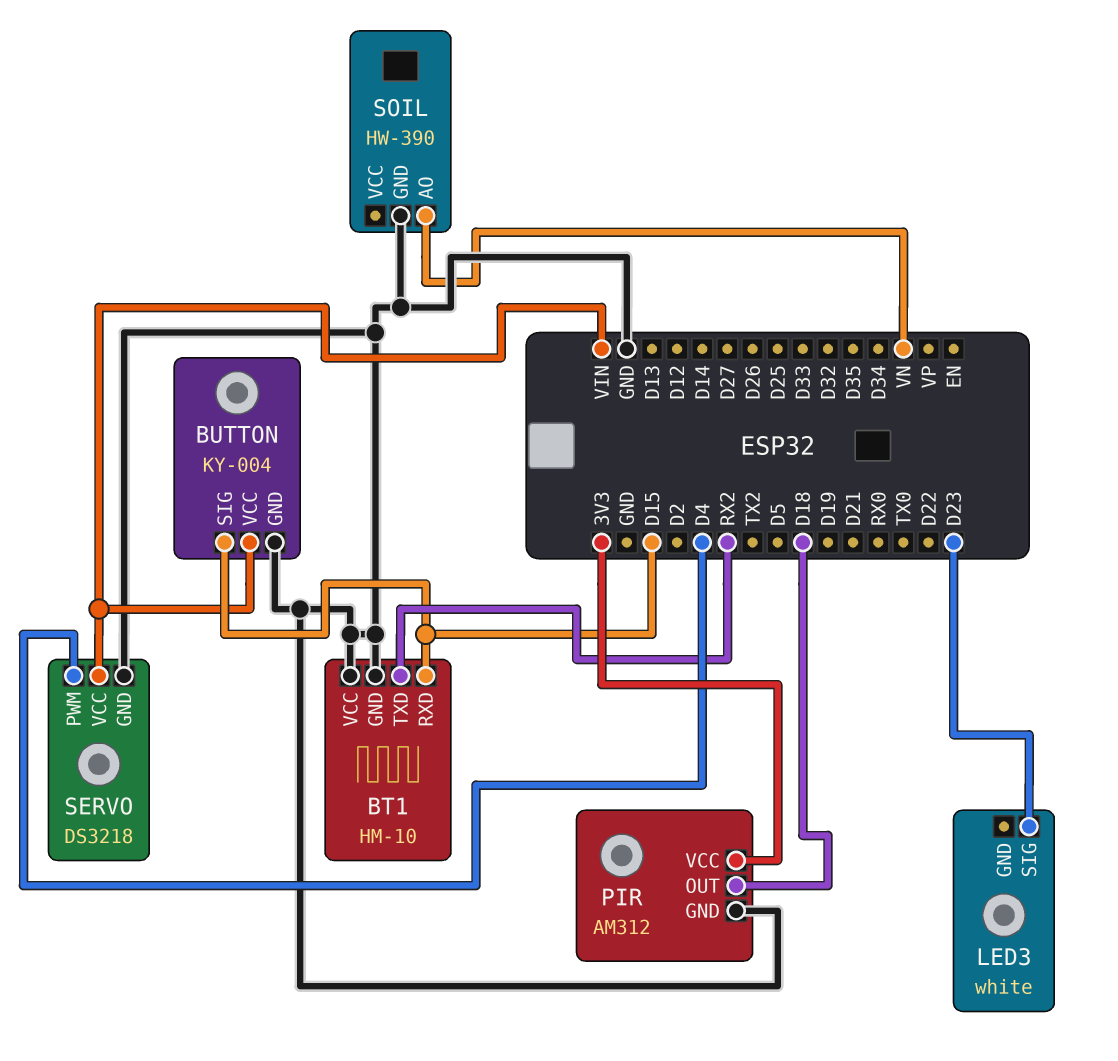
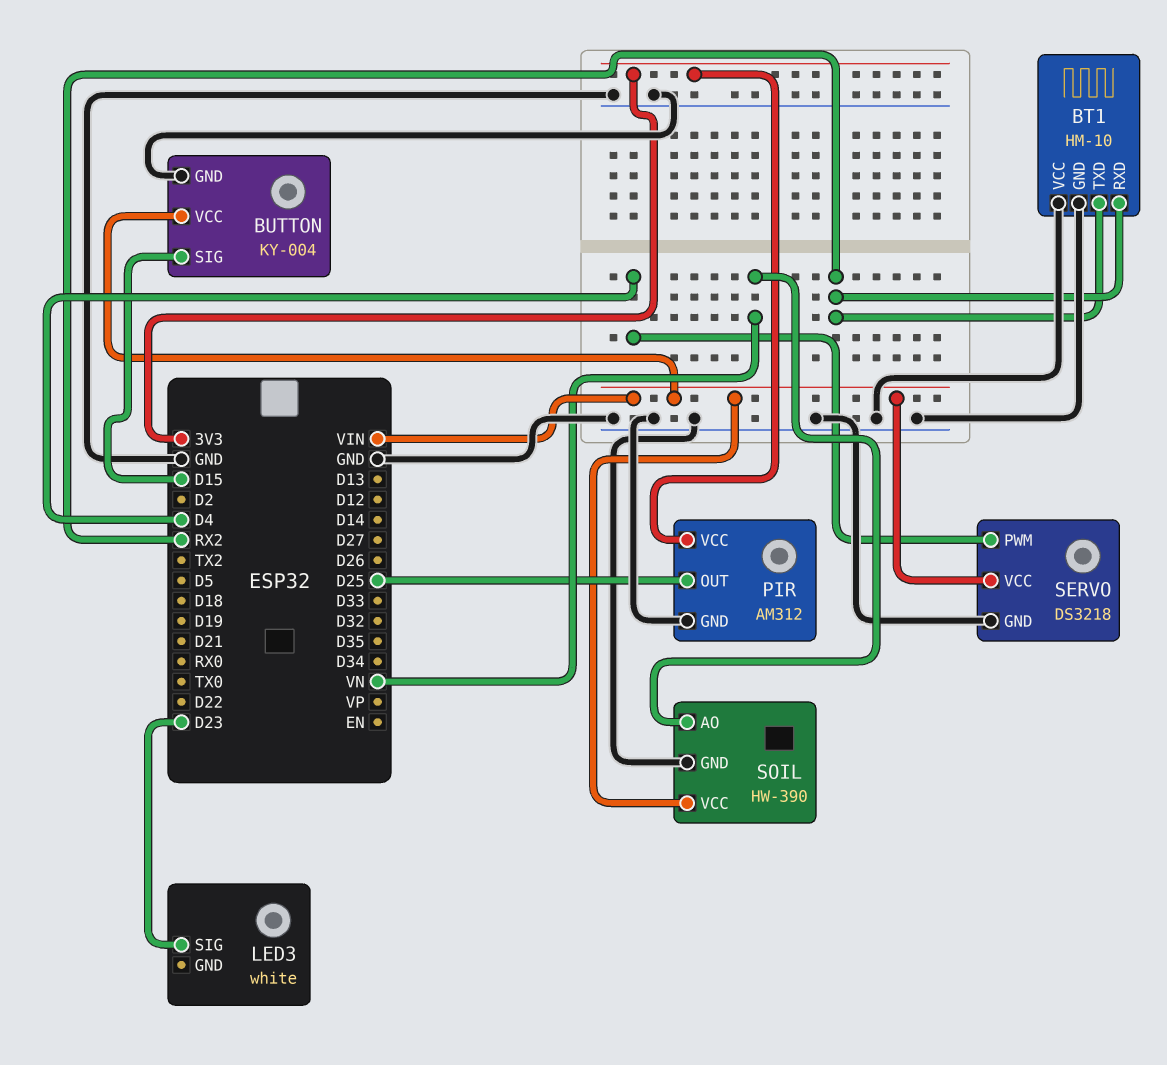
BT1 pin RXD: D15 -> RX2
PIR pin OUT: D18 -> D25
SOIL pin VCC: none -> VIN

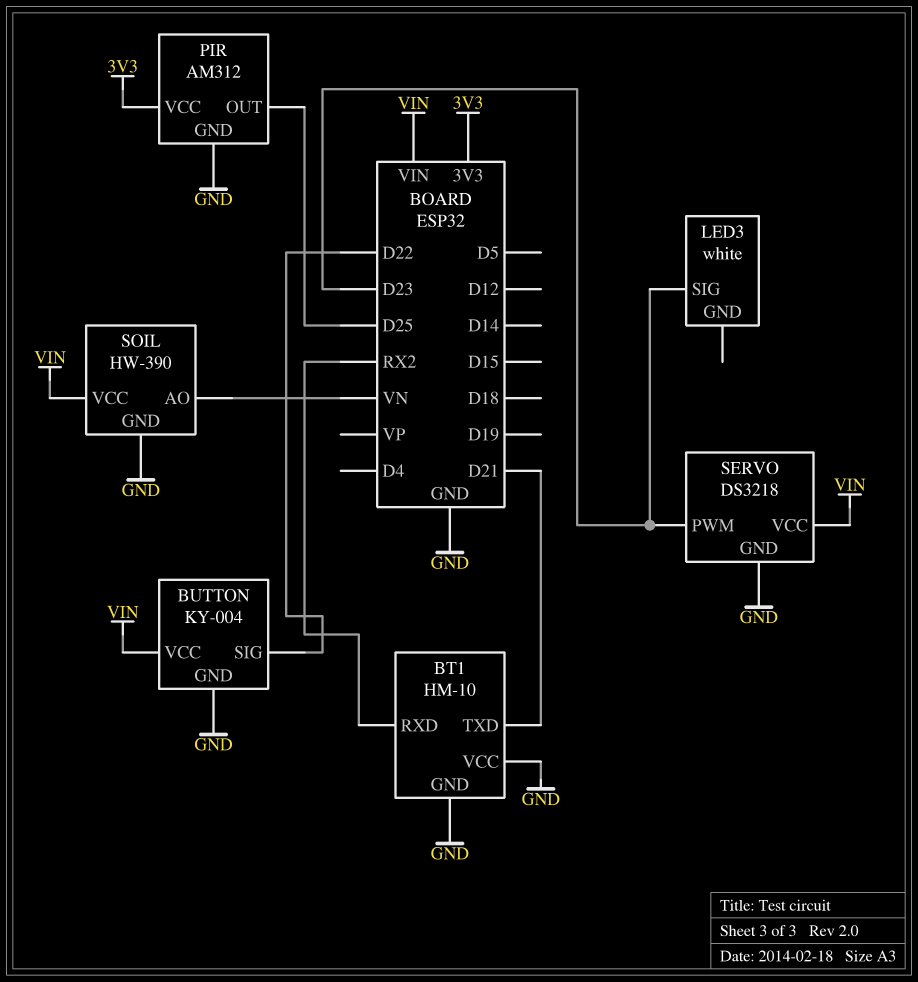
BT1 pin TXD: RX2 -> D21
BUTTON pin SIG: D15 -> D22
SERVO pin PWM: D4 -> D23

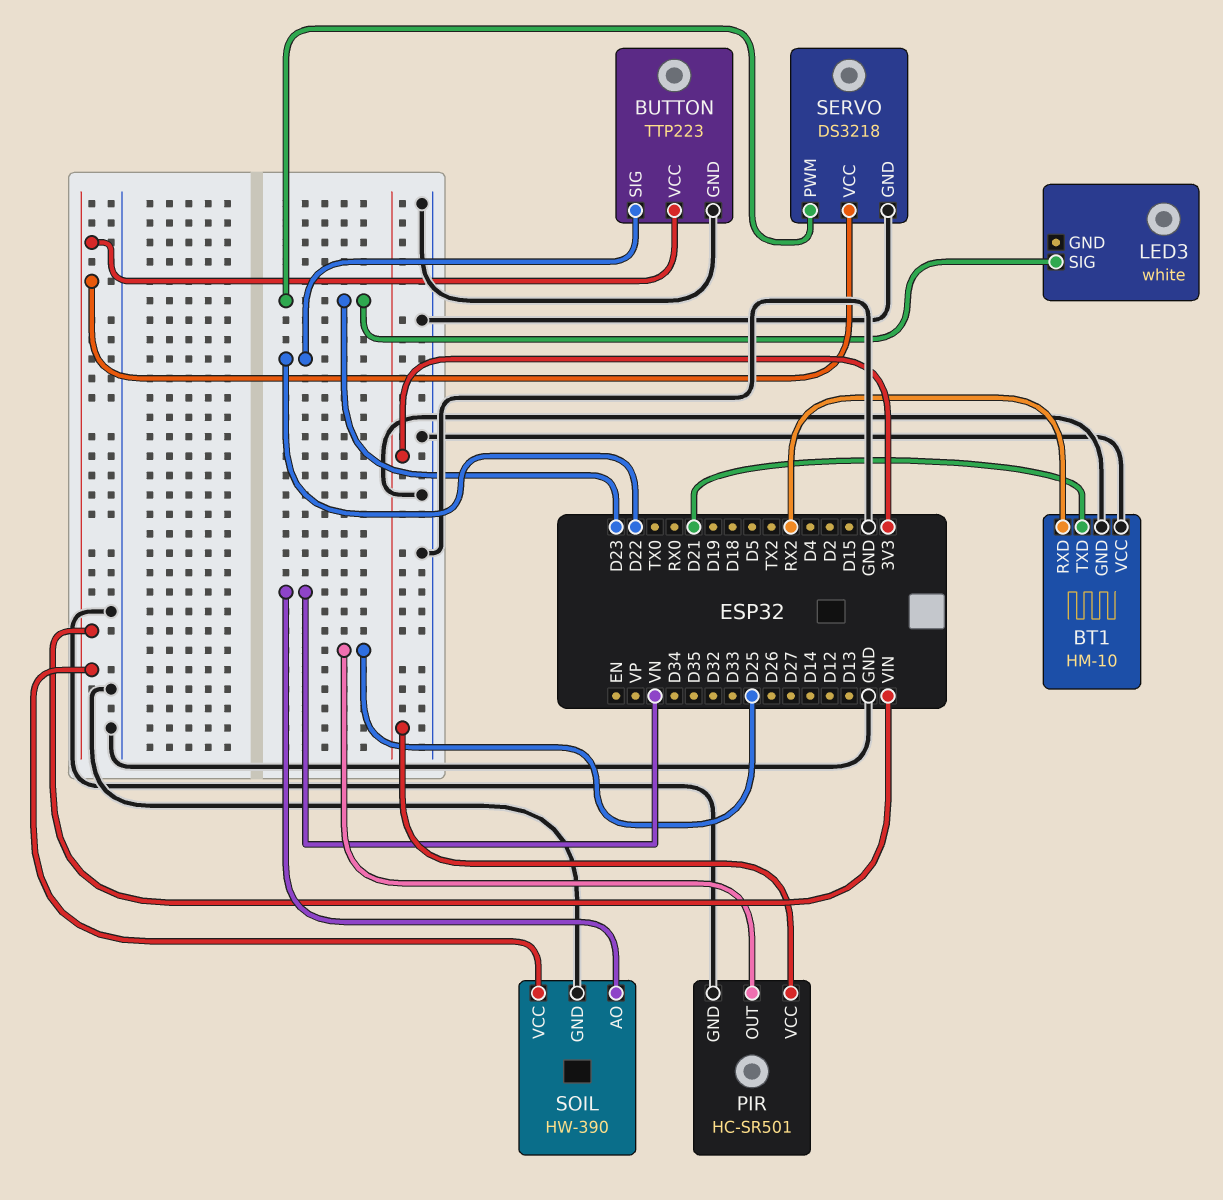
BUTTON: KY-004 -> TTP223
PIR: AM312 -> HC-SR501

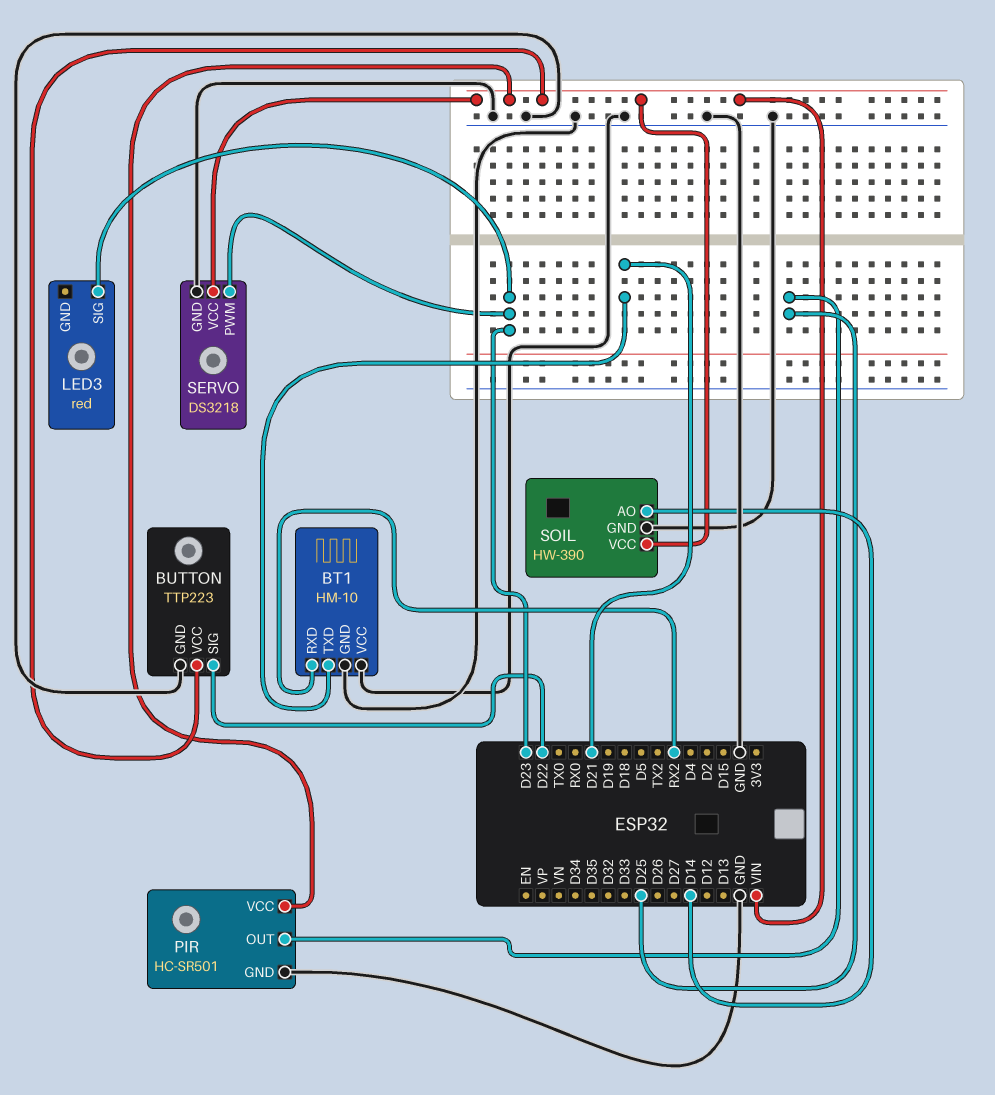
LED3: white -> red
PIR pin VCC: 3V3 -> VIN
SOIL pin AO: VN -> D14

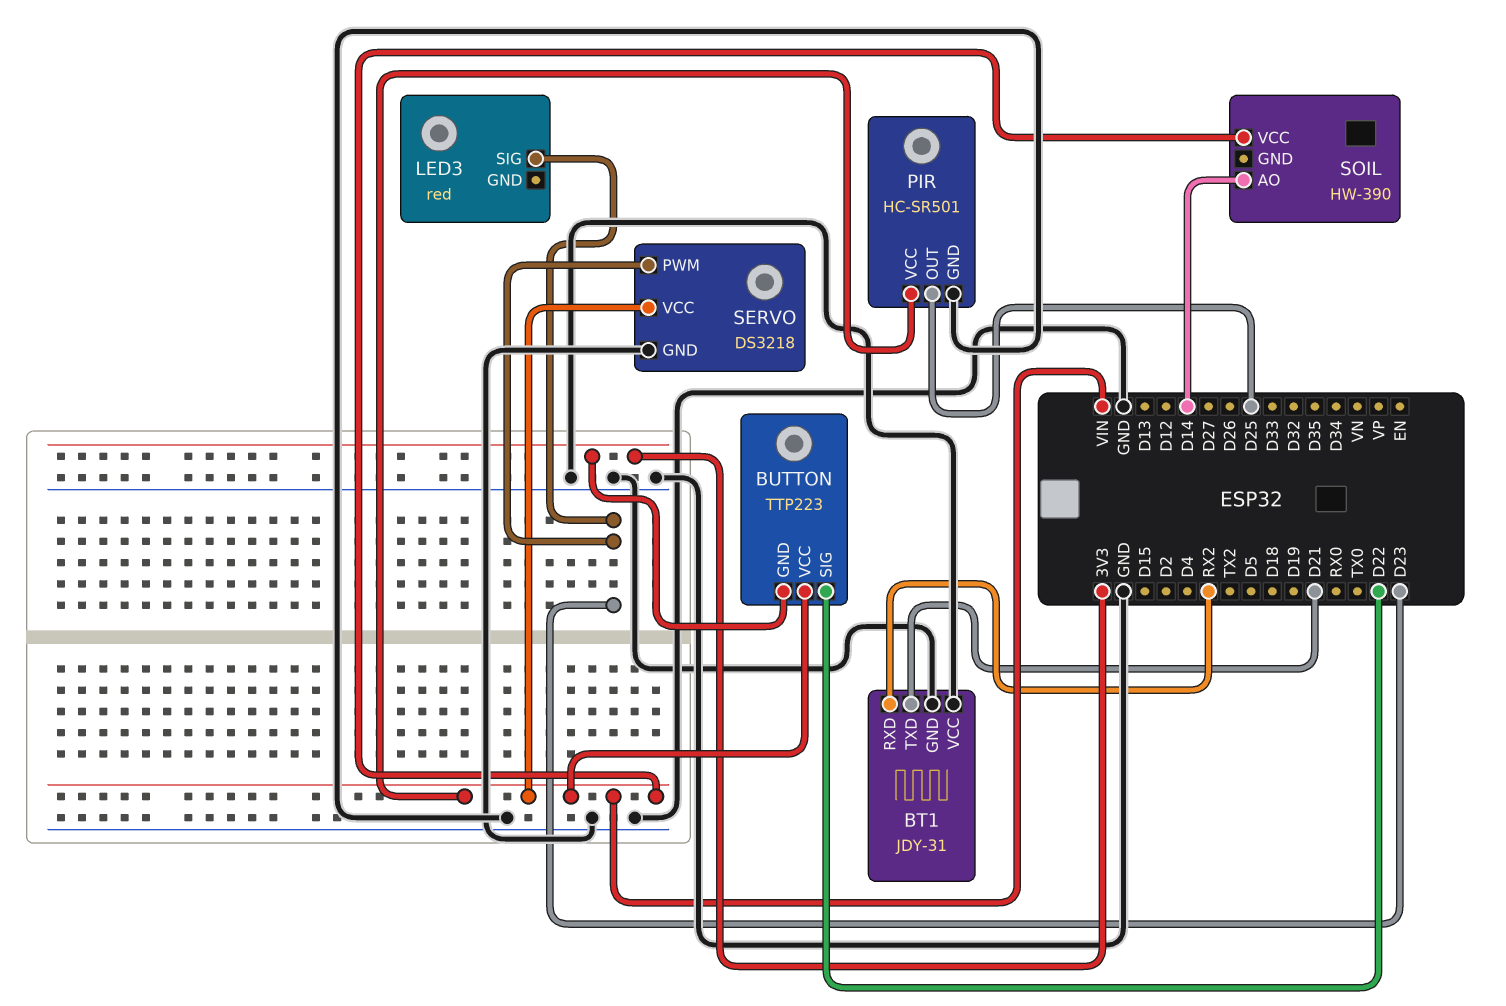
BT1: HM-10 -> JDY-31
BUTTON pin GND: GND -> 3V3
SOIL pin GND: GND -> none

